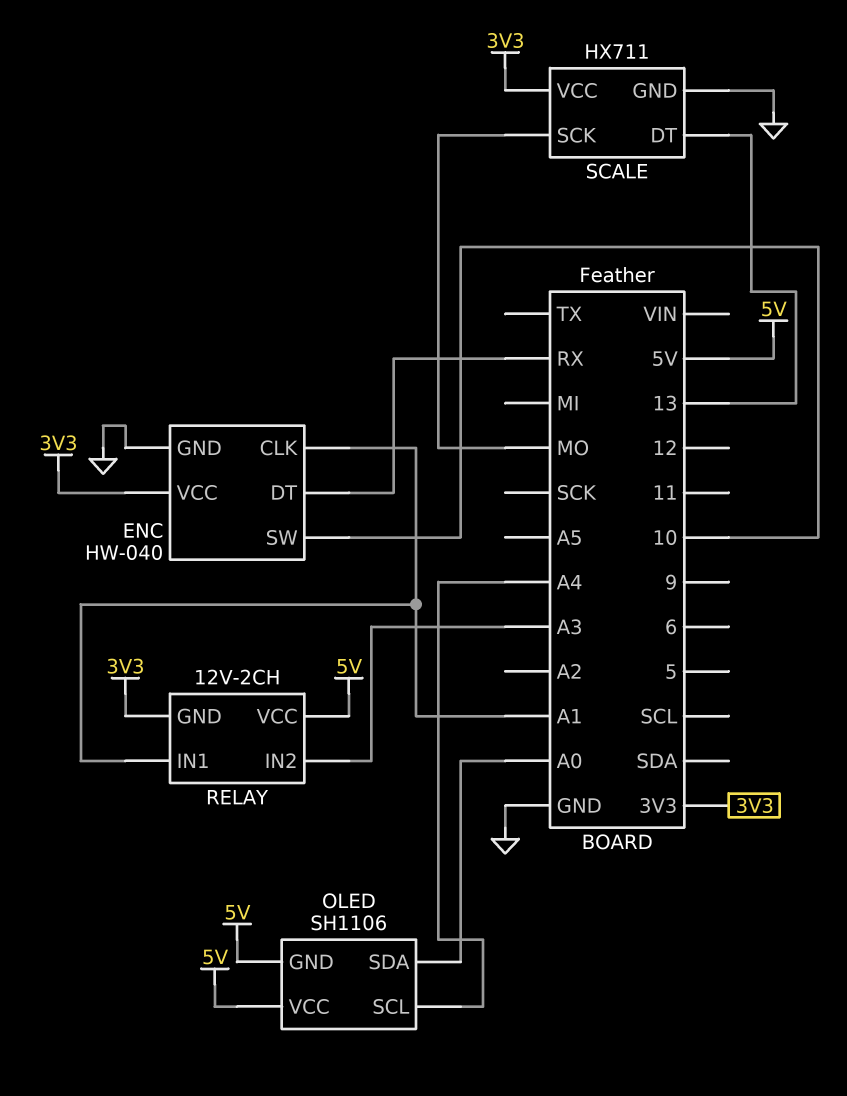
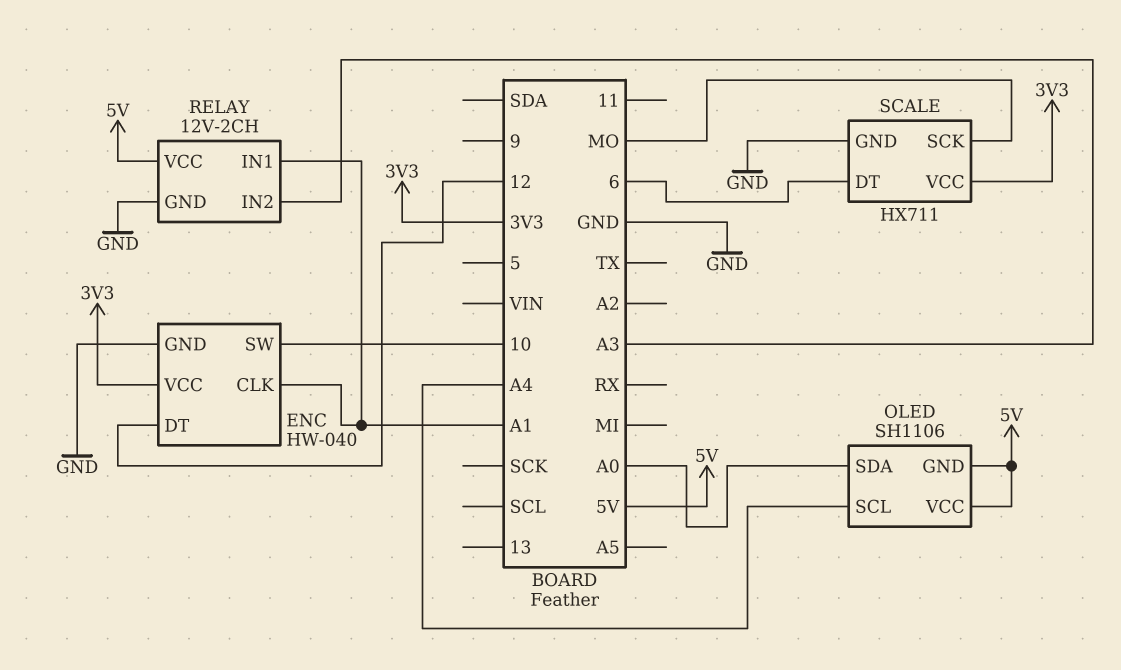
ENC pin DT: RX -> 12
RELAY pin GND: 3V3 -> GND
SCALE pin DT: 13 -> 6

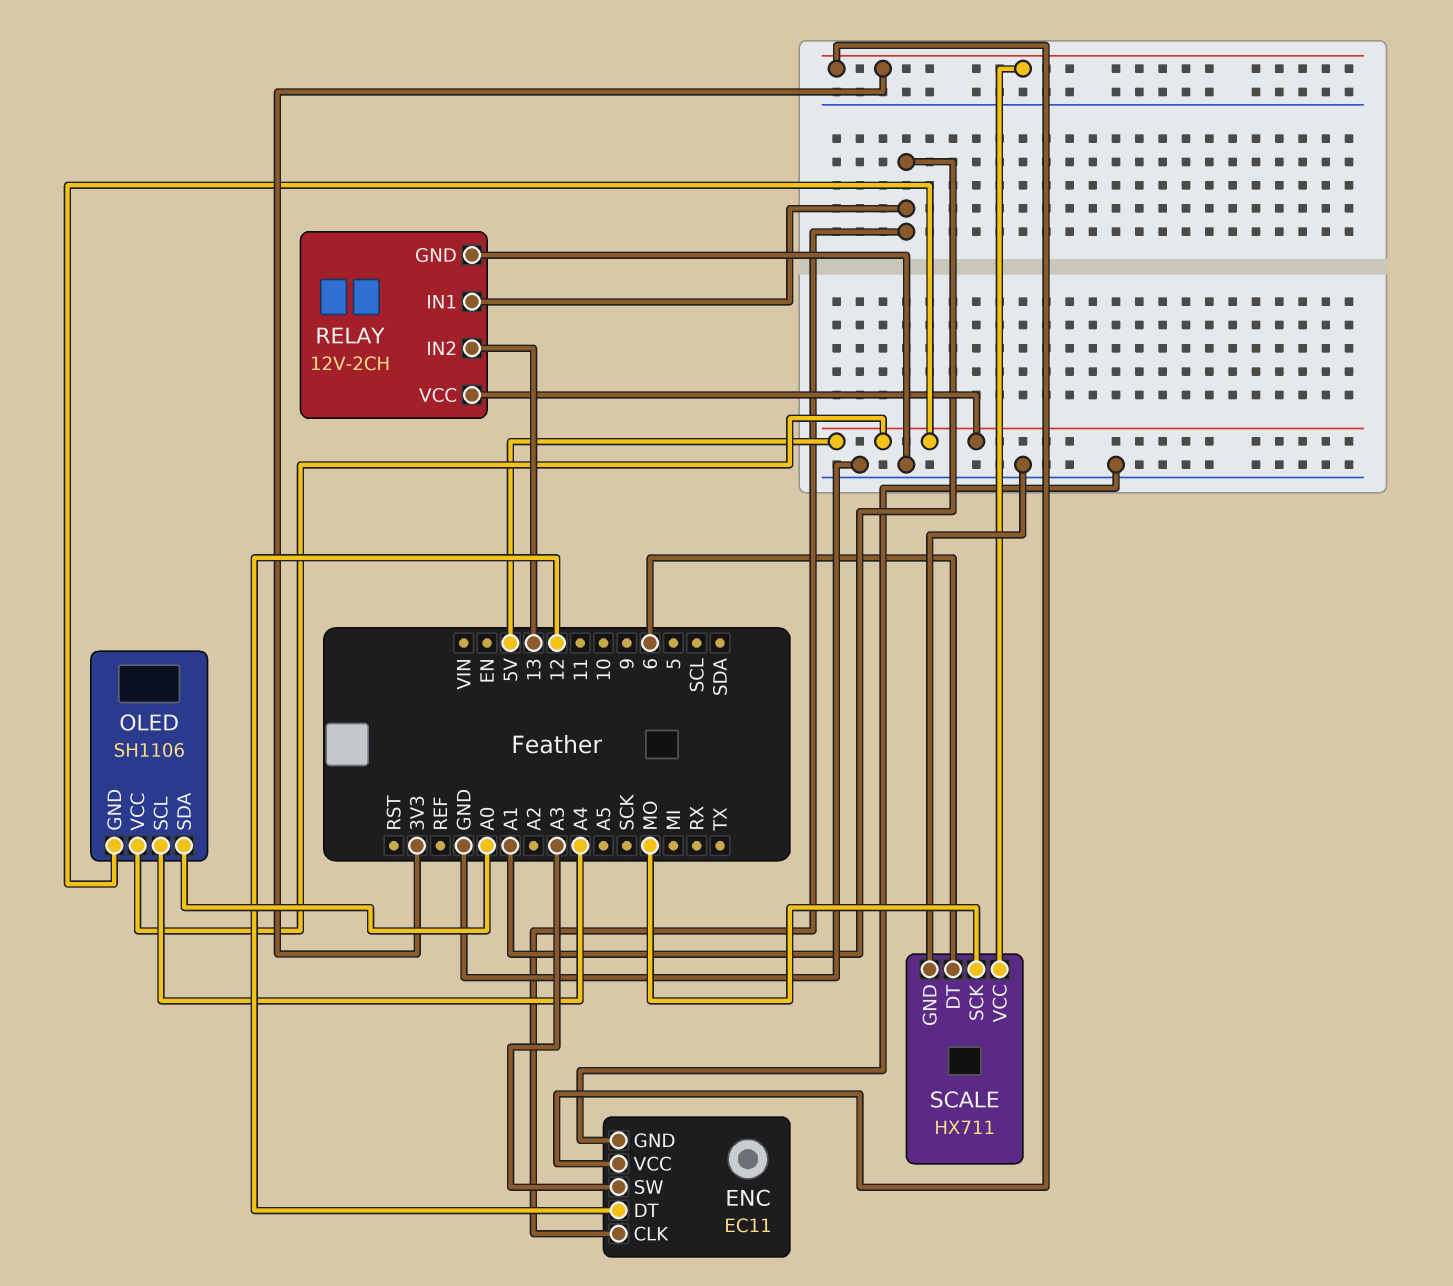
ENC: HW-040 -> EC11
ENC pin SW: 10 -> A3
RELAY pin IN2: A3 -> 13

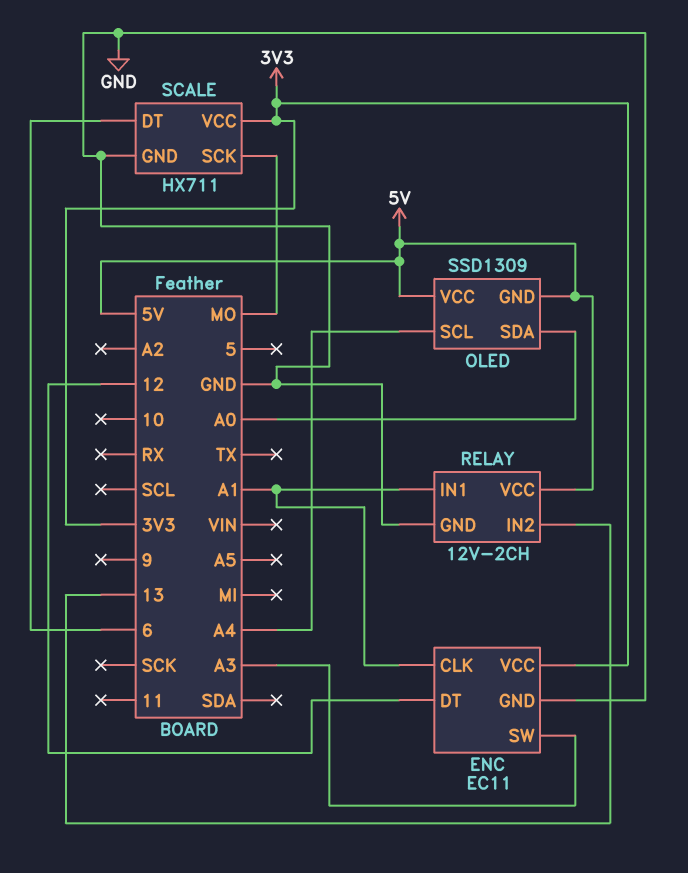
OLED: SH1106 -> SSD1309

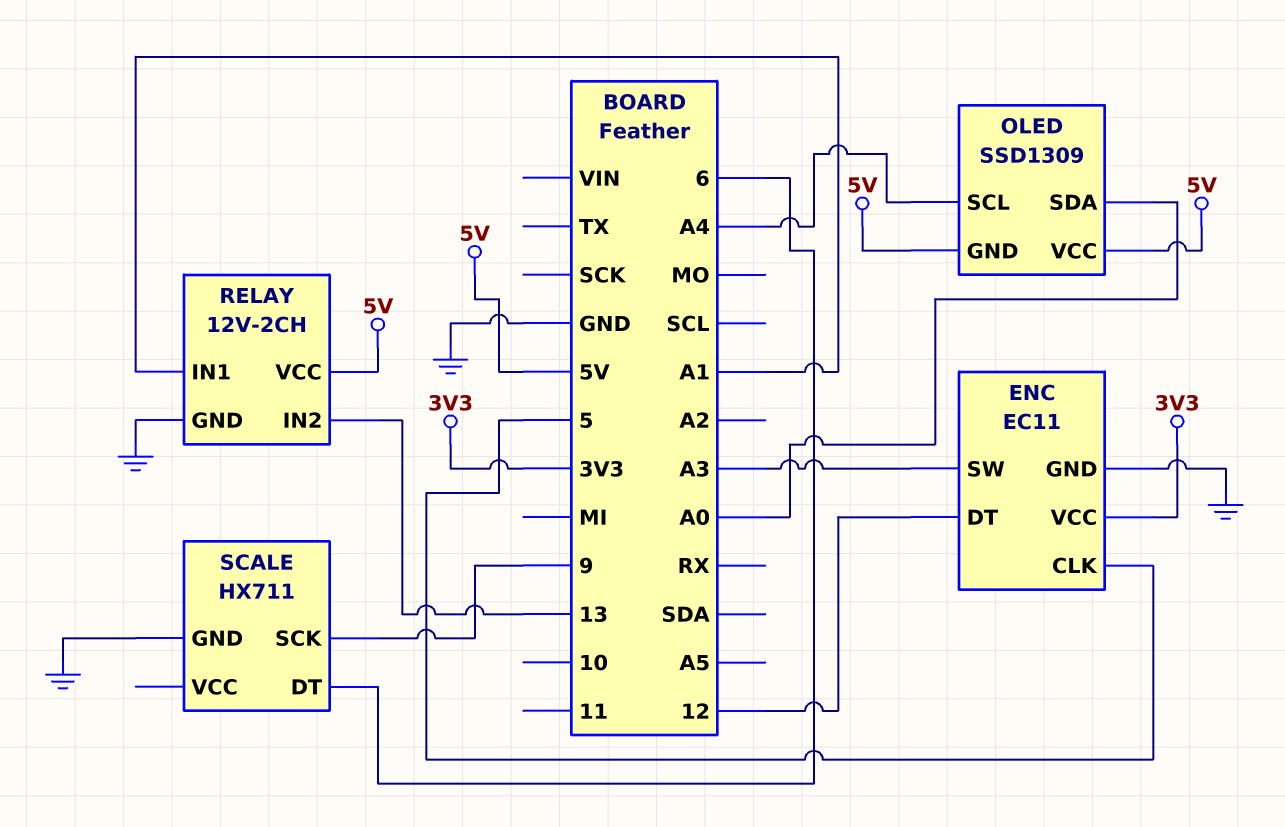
ENC pin CLK: A1 -> 5
SCALE pin SCK: MO -> 9
SCALE pin VCC: 3V3 -> none

